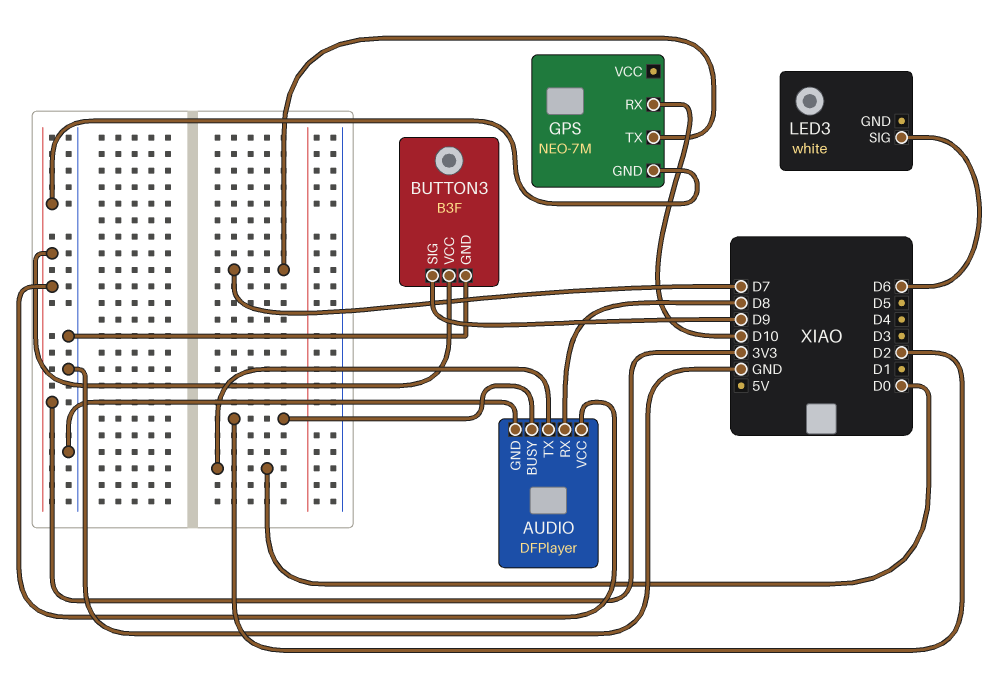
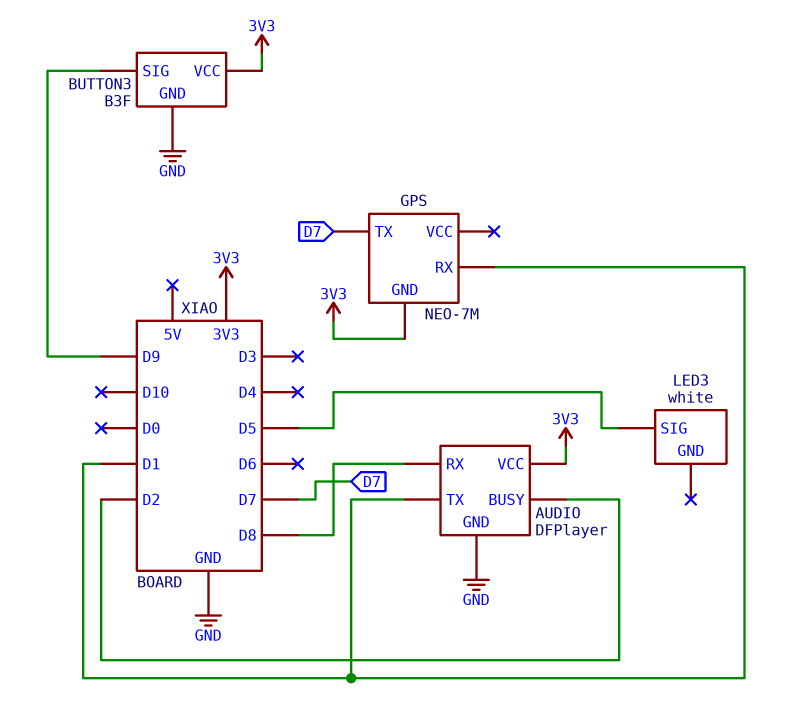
AUDIO pin TX: D0 -> D1
GPS pin RX: D10 -> D1
LED3 pin SIG: D6 -> D5

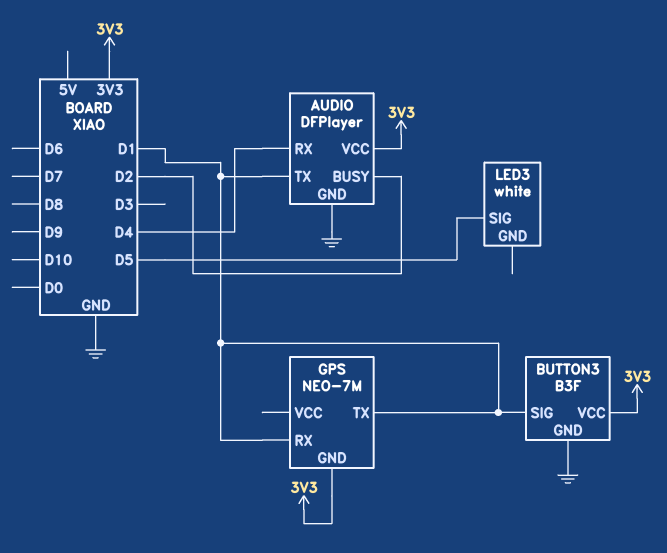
AUDIO pin RX: D8 -> D4
BUTTON3 pin SIG: D9 -> D1
GPS pin TX: D7 -> D1

